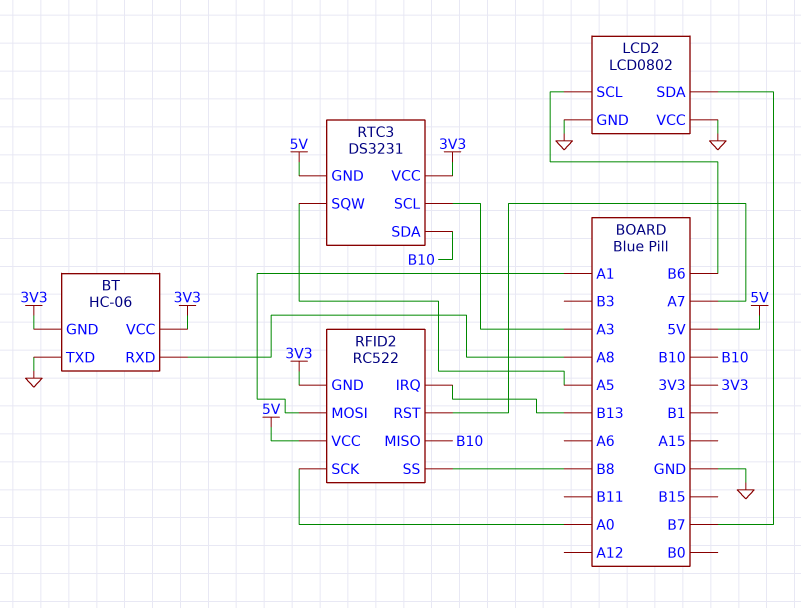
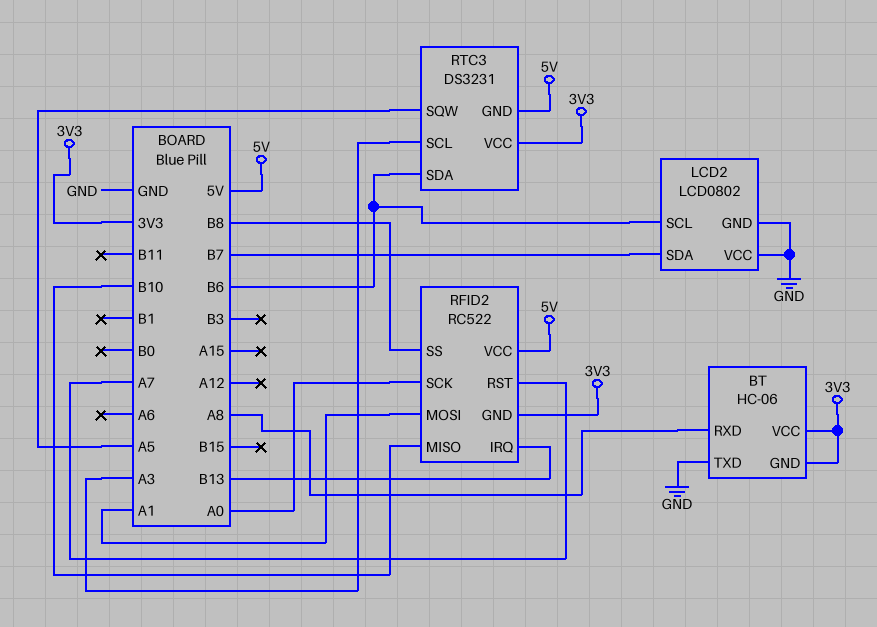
RTC3 pin SDA: B10 -> B6

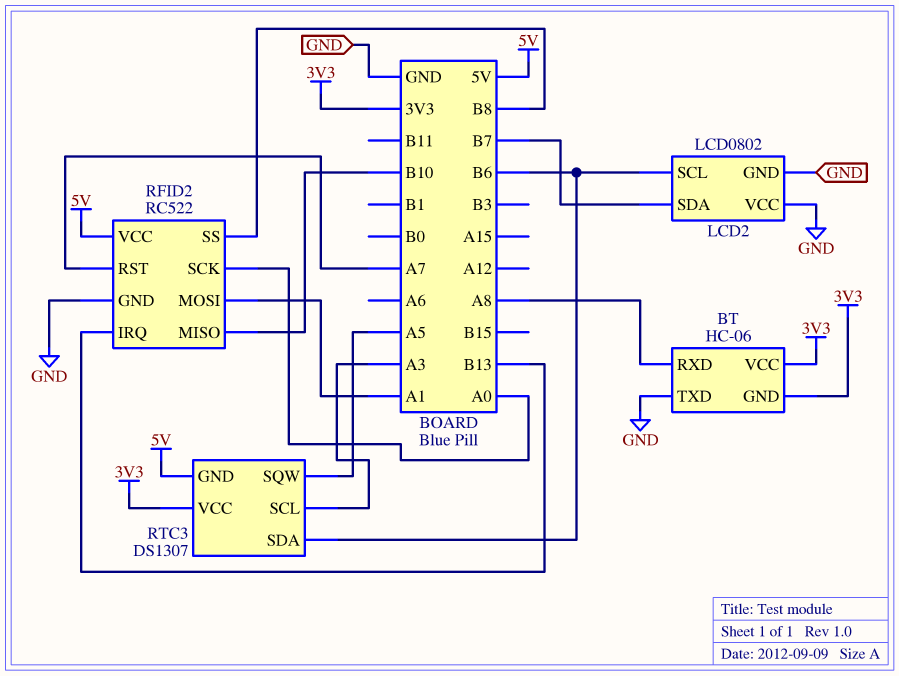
RFID2 pin GND: 3V3 -> GND
RTC3: DS3231 -> DS1307

